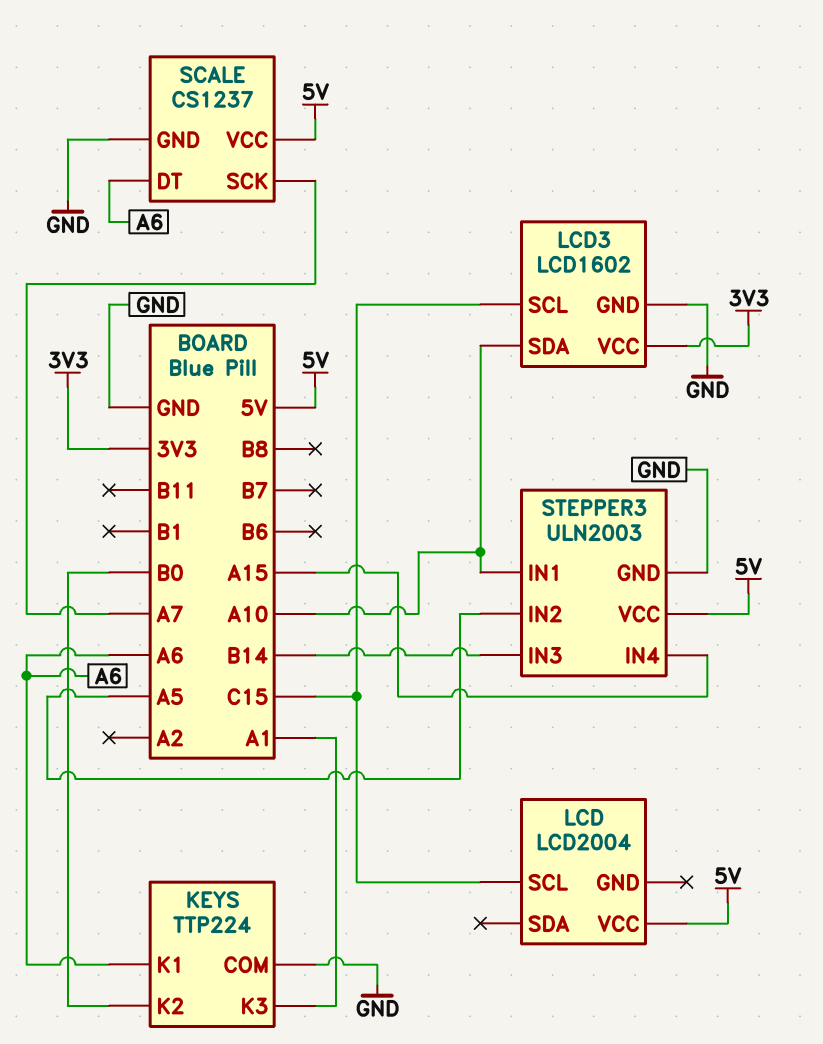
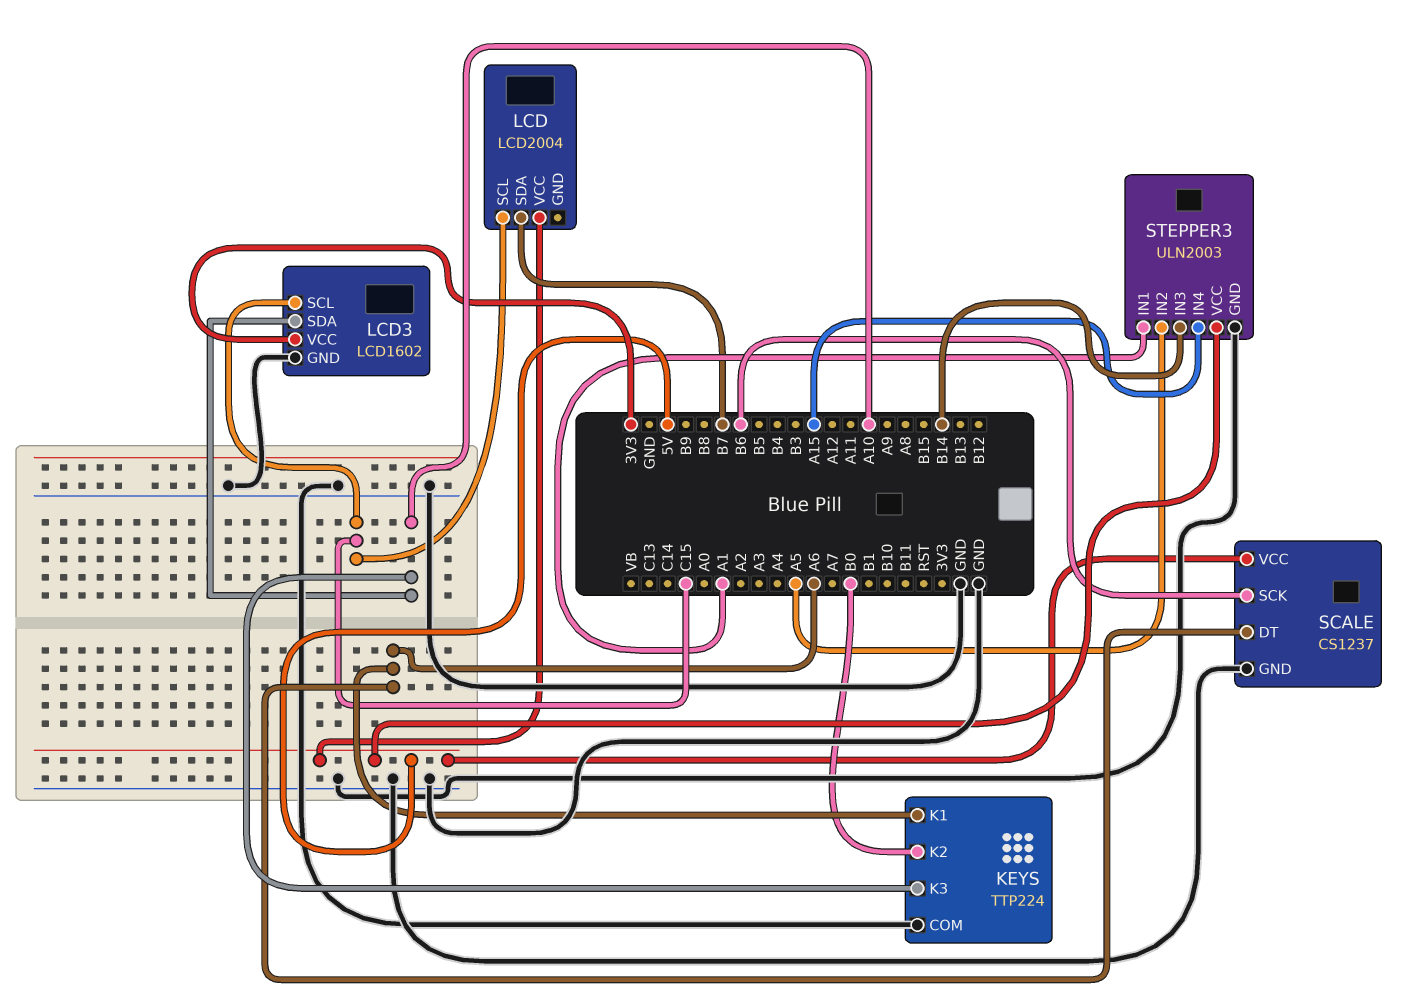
KEYS pin K3: A1 -> A10
LCD pin SDA: none -> B7
SCALE pin SCK: A7 -> B6
STEPPER3 pin IN1: A10 -> A1

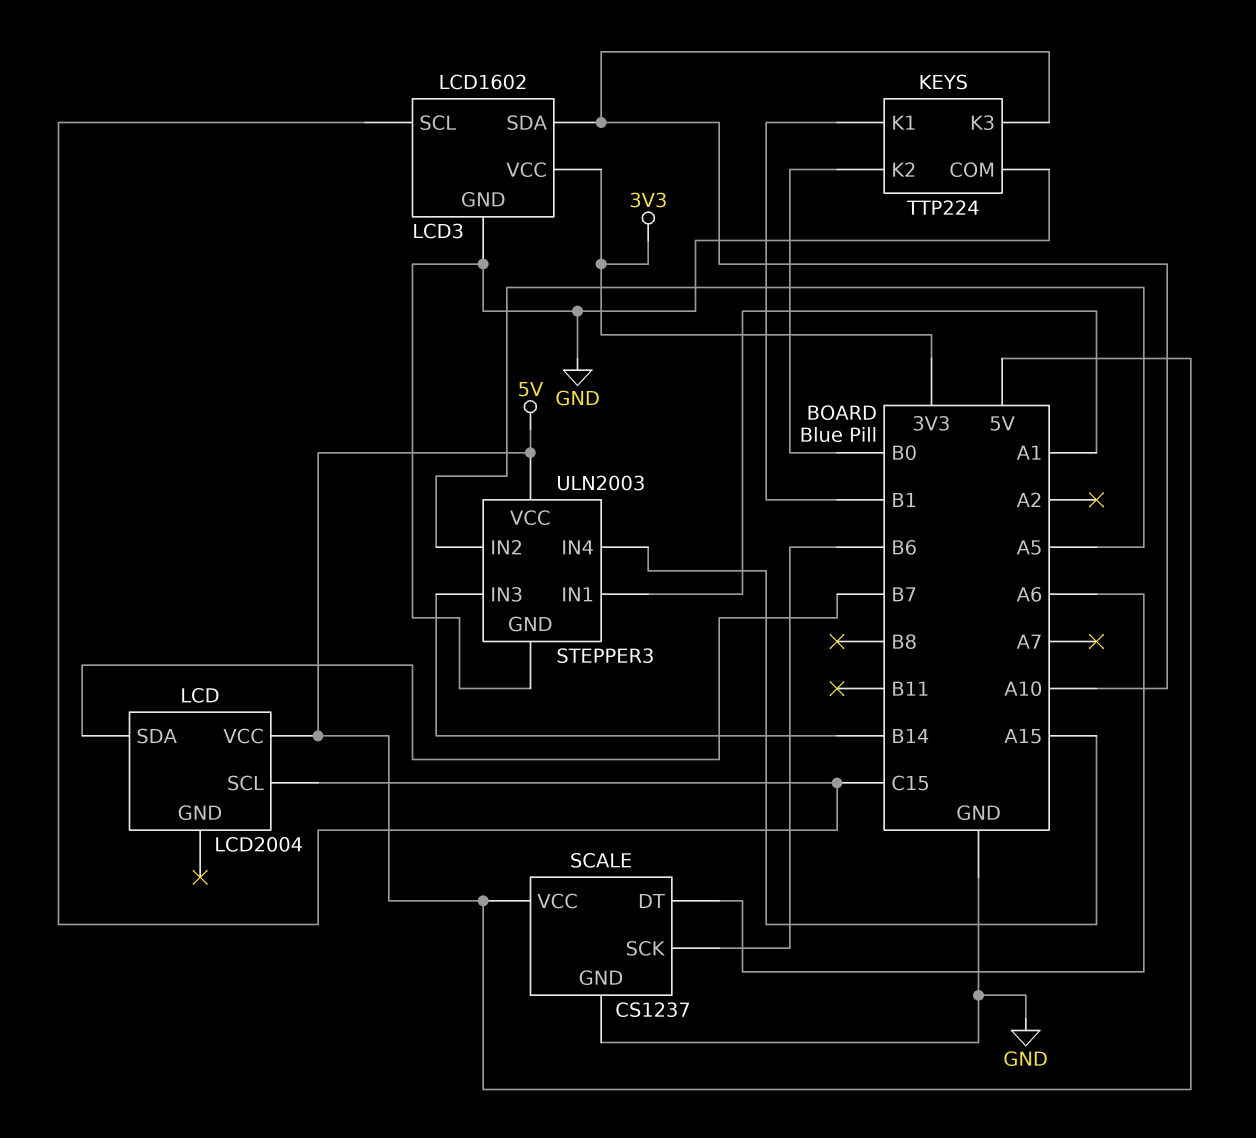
KEYS pin K1: A6 -> B1

